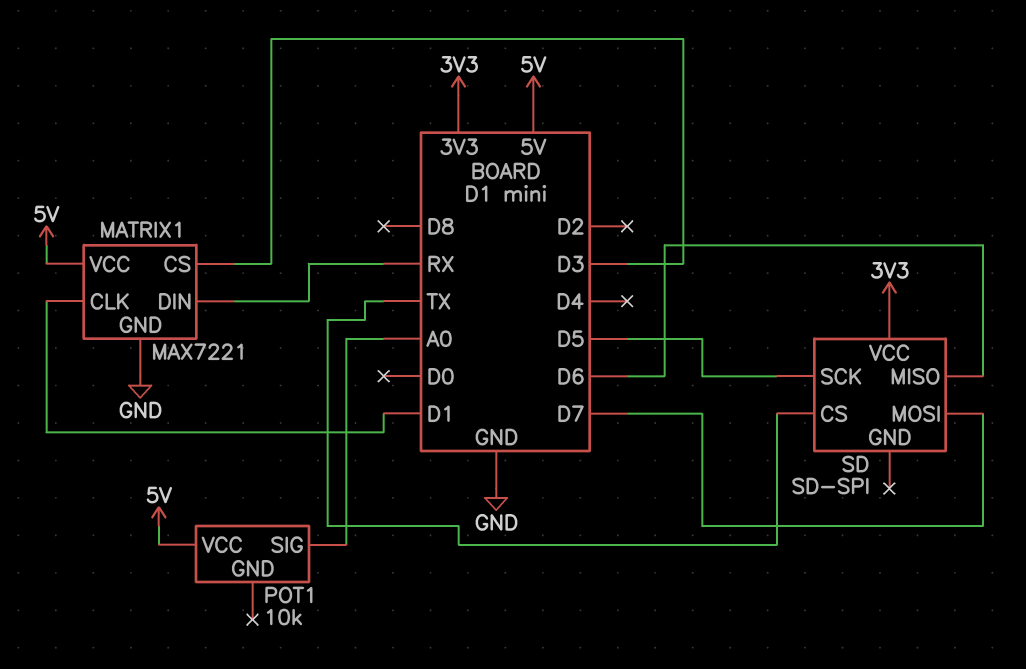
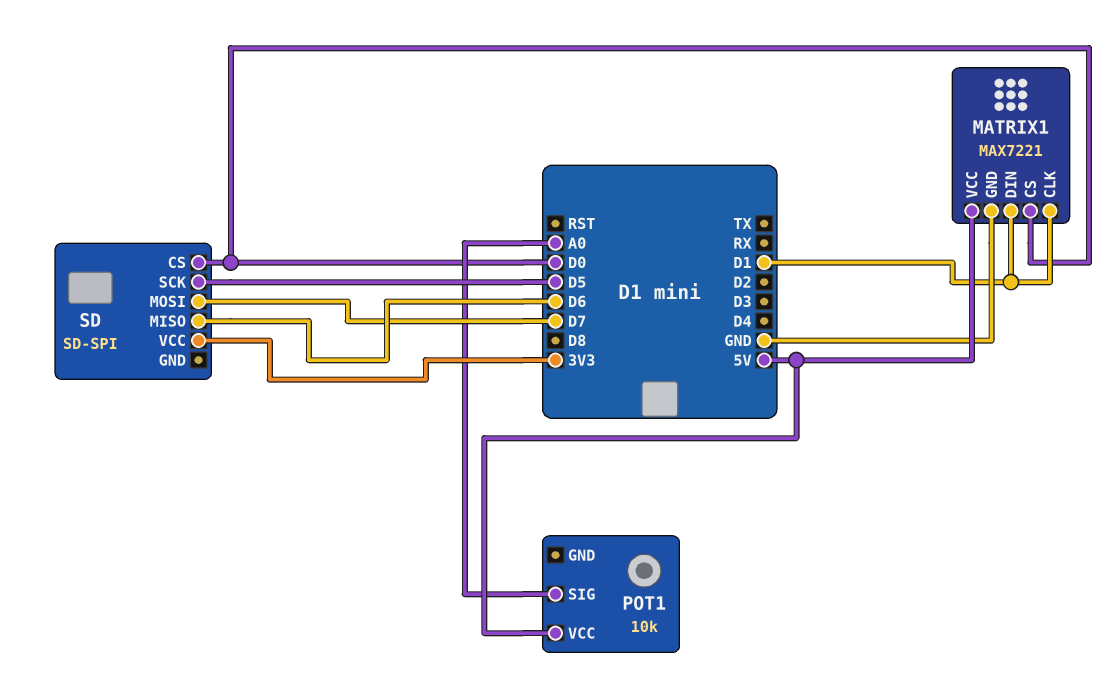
MATRIX1 pin CS: D3 -> D0
MATRIX1 pin DIN: RX -> D1
SD pin CS: TX -> D0

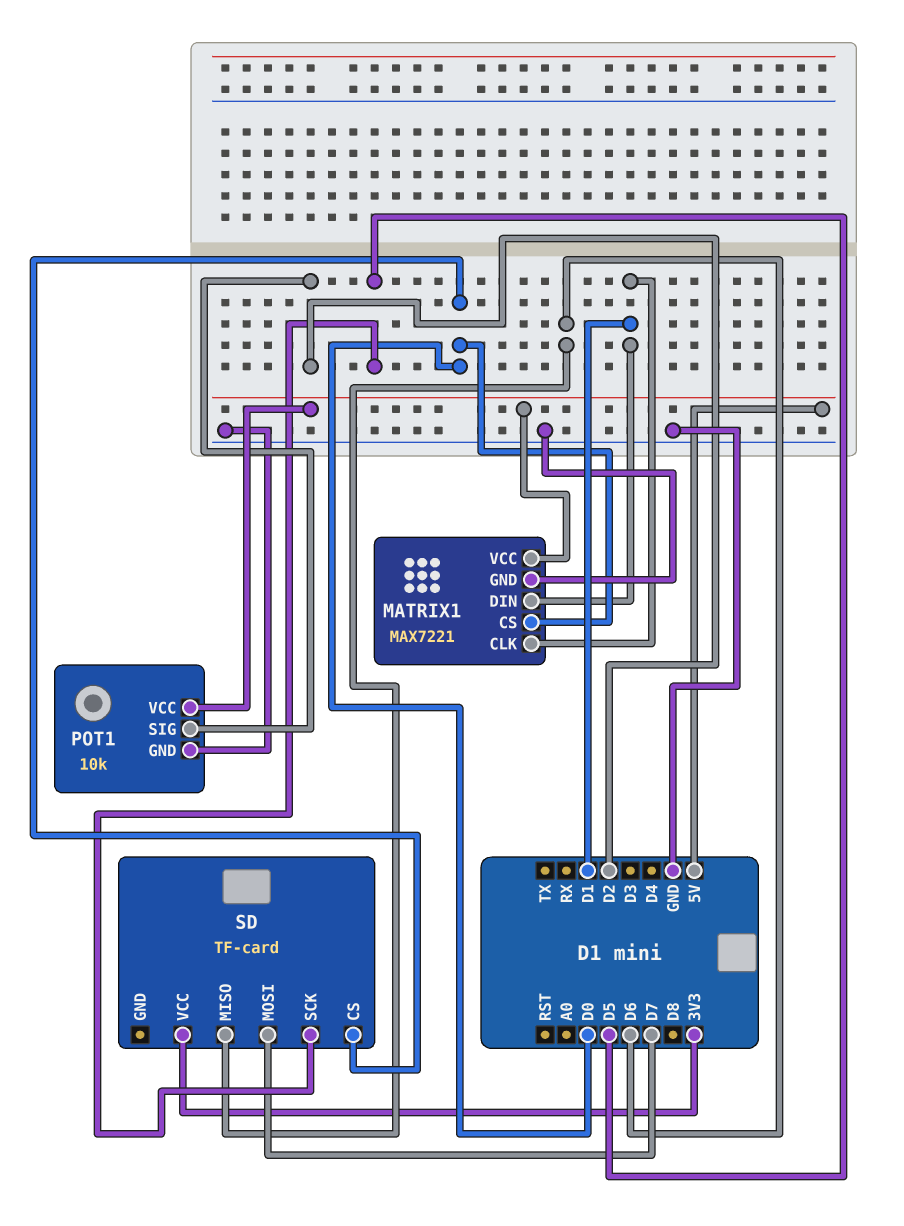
POT1 pin GND: none -> GND
POT1 pin SIG: A0 -> D2
SD: SD-SPI -> TF-card

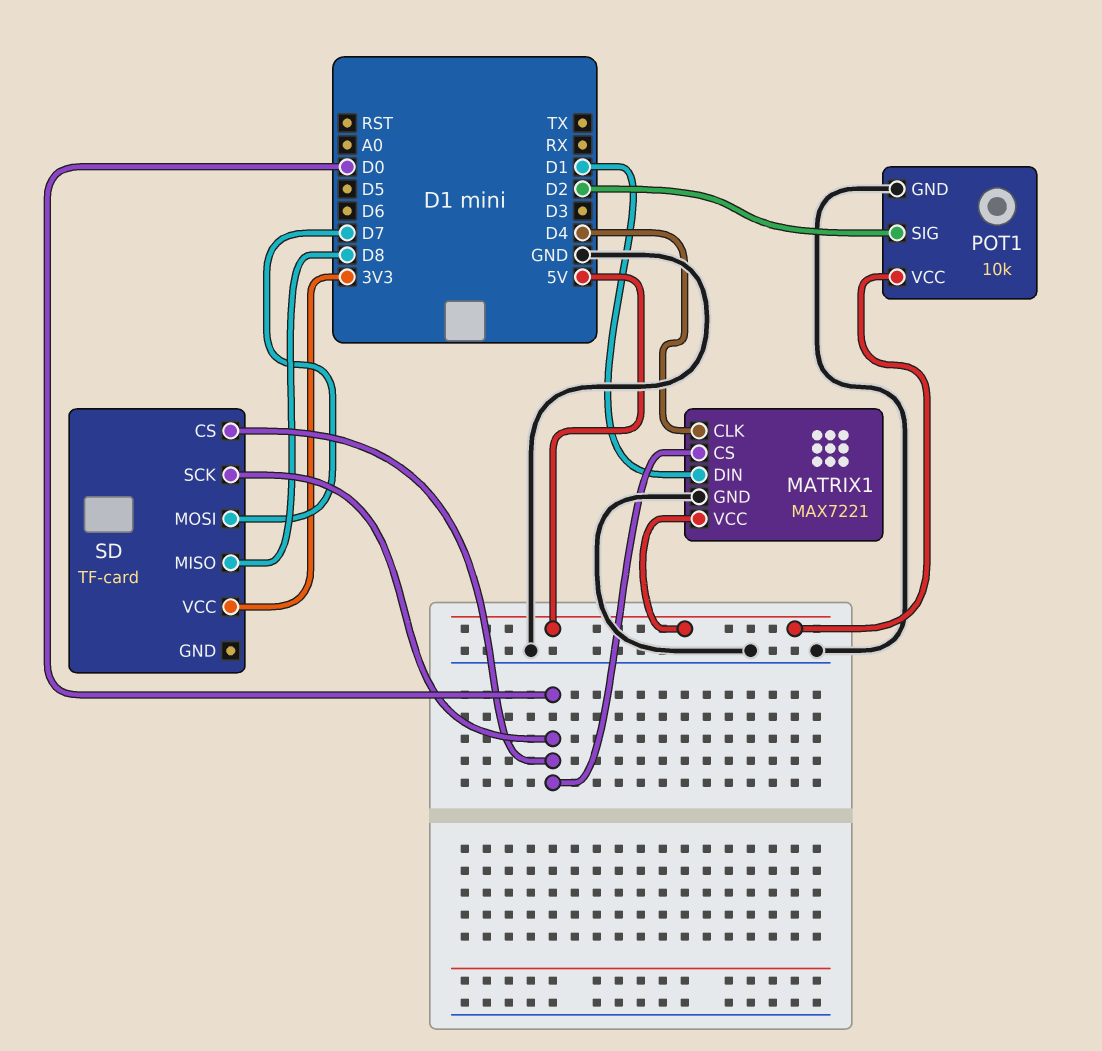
MATRIX1 pin CLK: D1 -> D4
SD pin MISO: D6 -> D8
SD pin SCK: D5 -> D0

